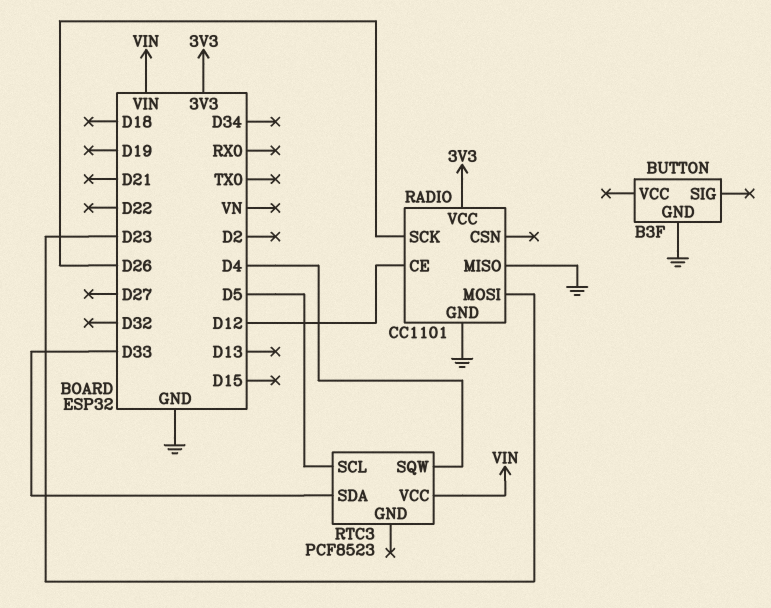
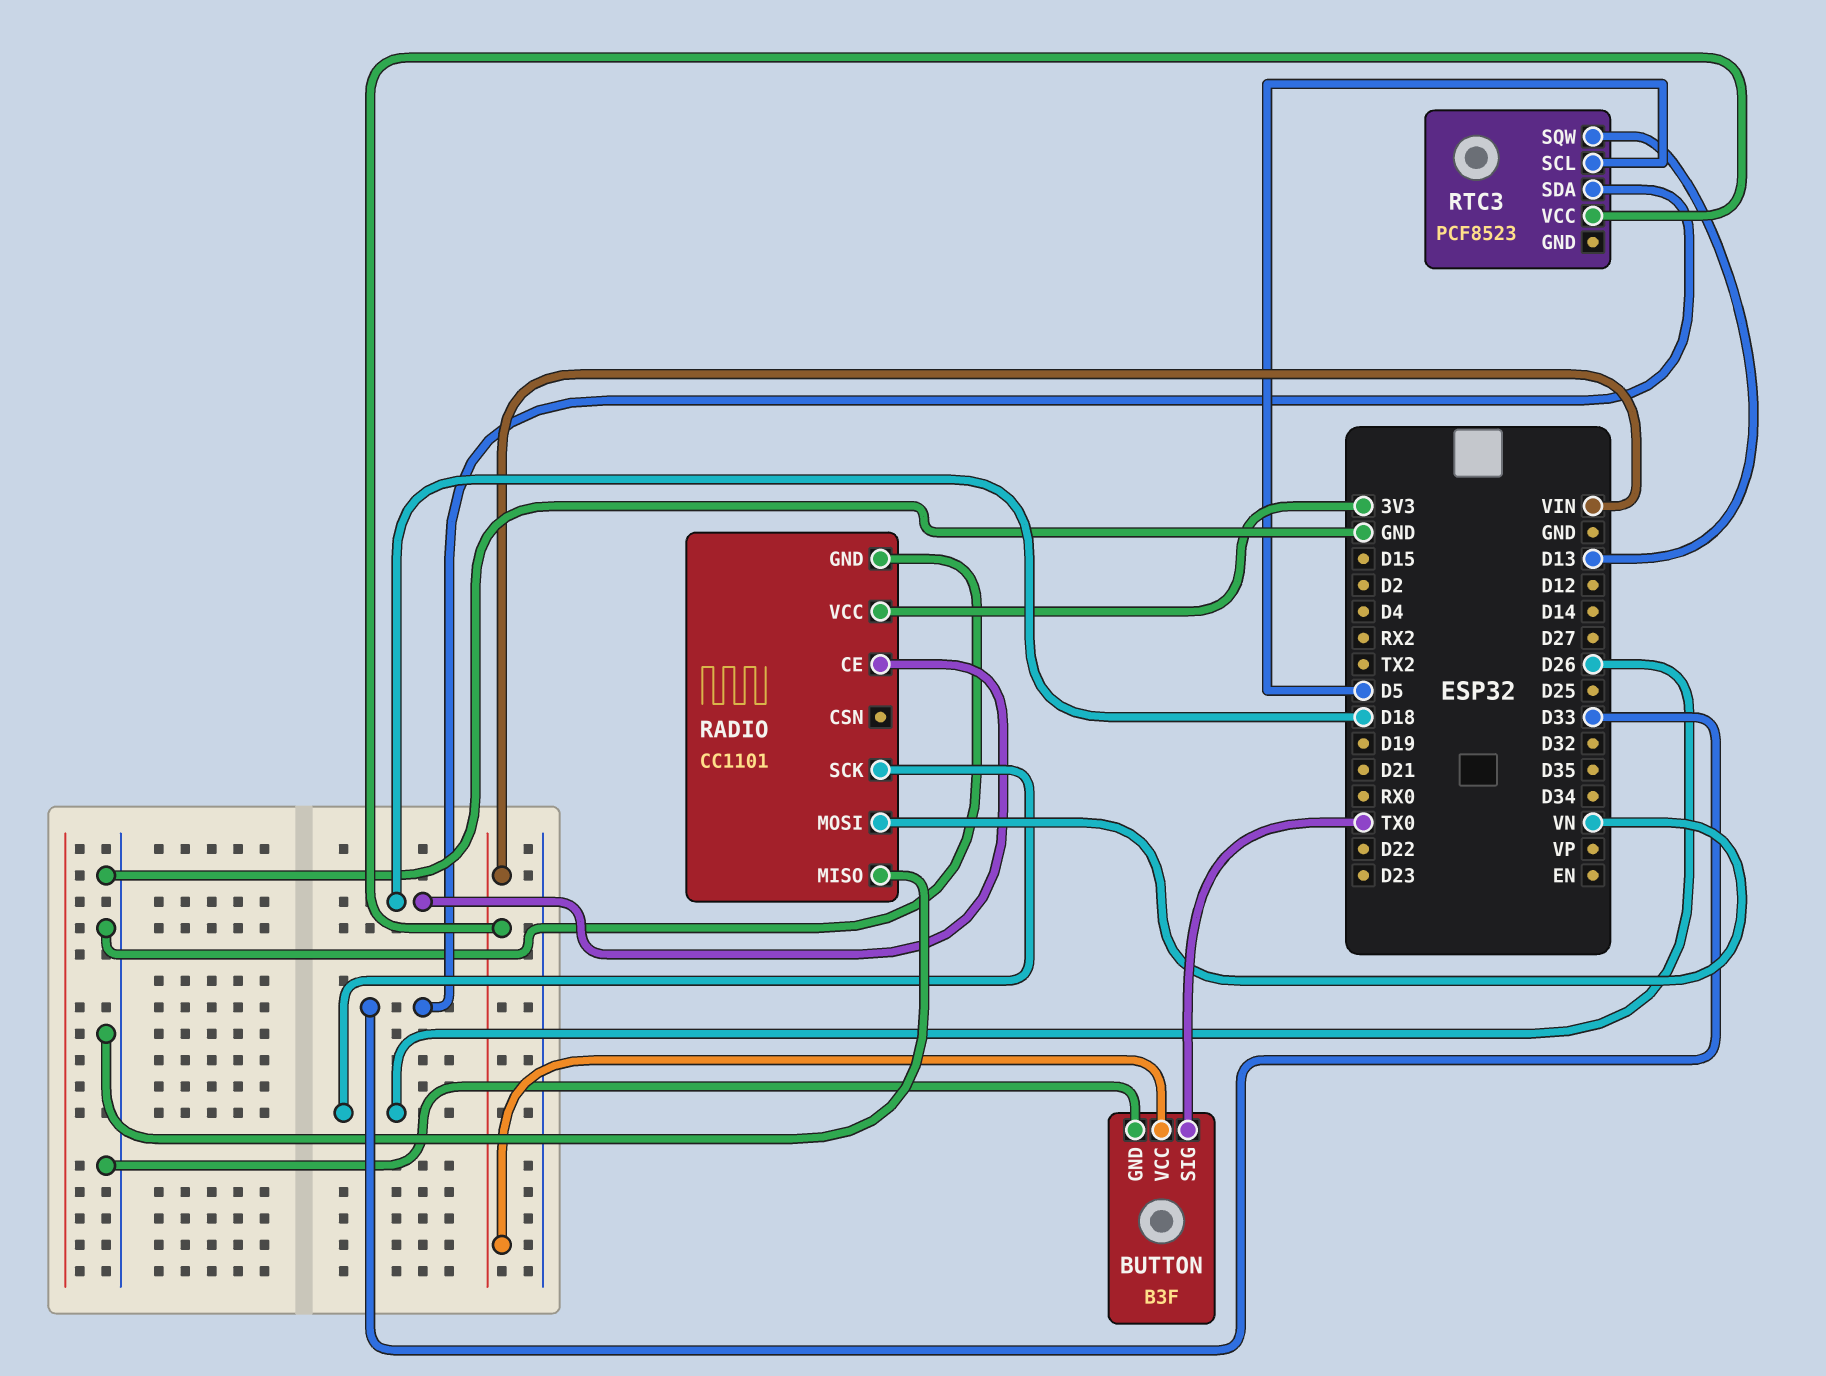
BUTTON pin SIG: none -> TX0
BUTTON pin VCC: none -> VIN
RADIO pin CE: D12 -> D18
RADIO pin MOSI: D23 -> VN
RTC3 pin SQW: D4 -> D13

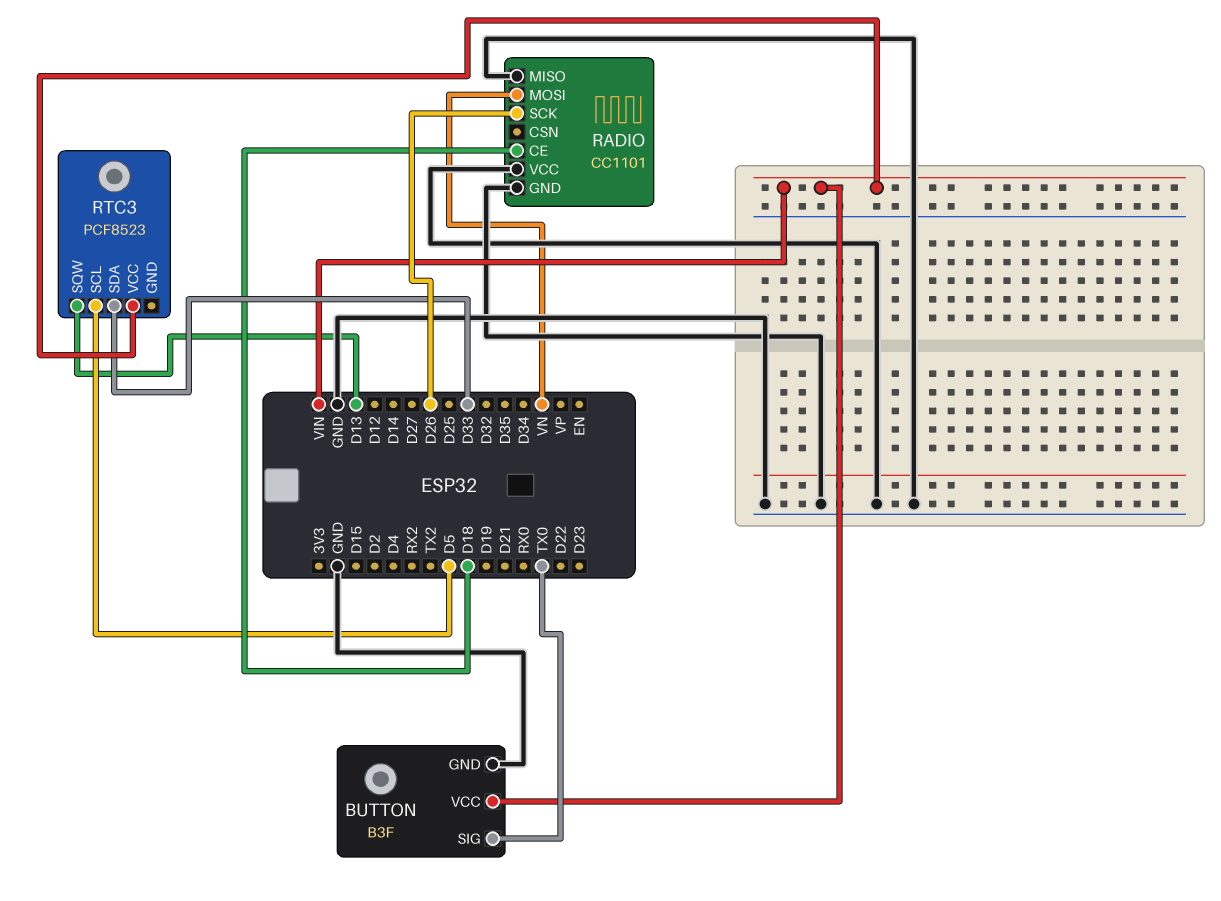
RADIO pin VCC: 3V3 -> GND

